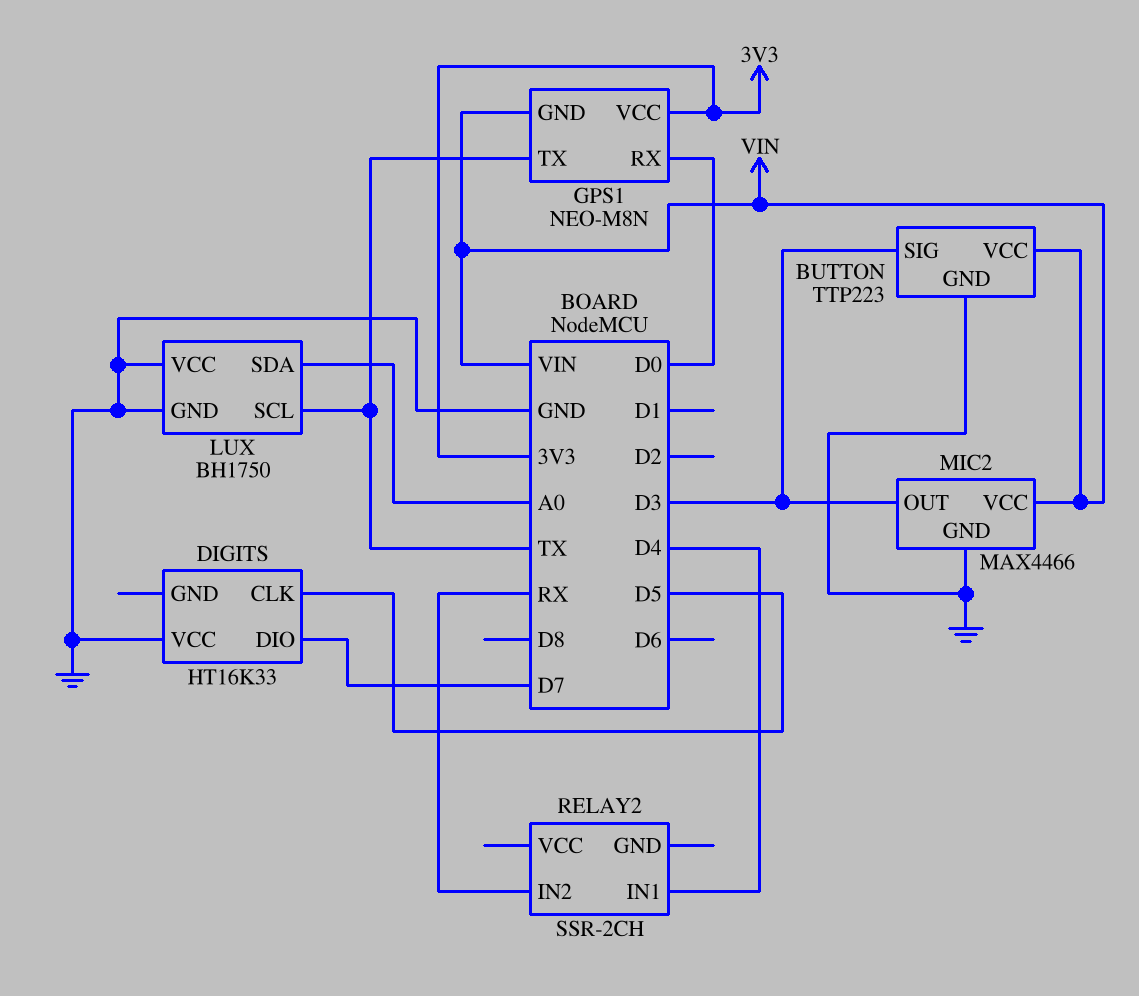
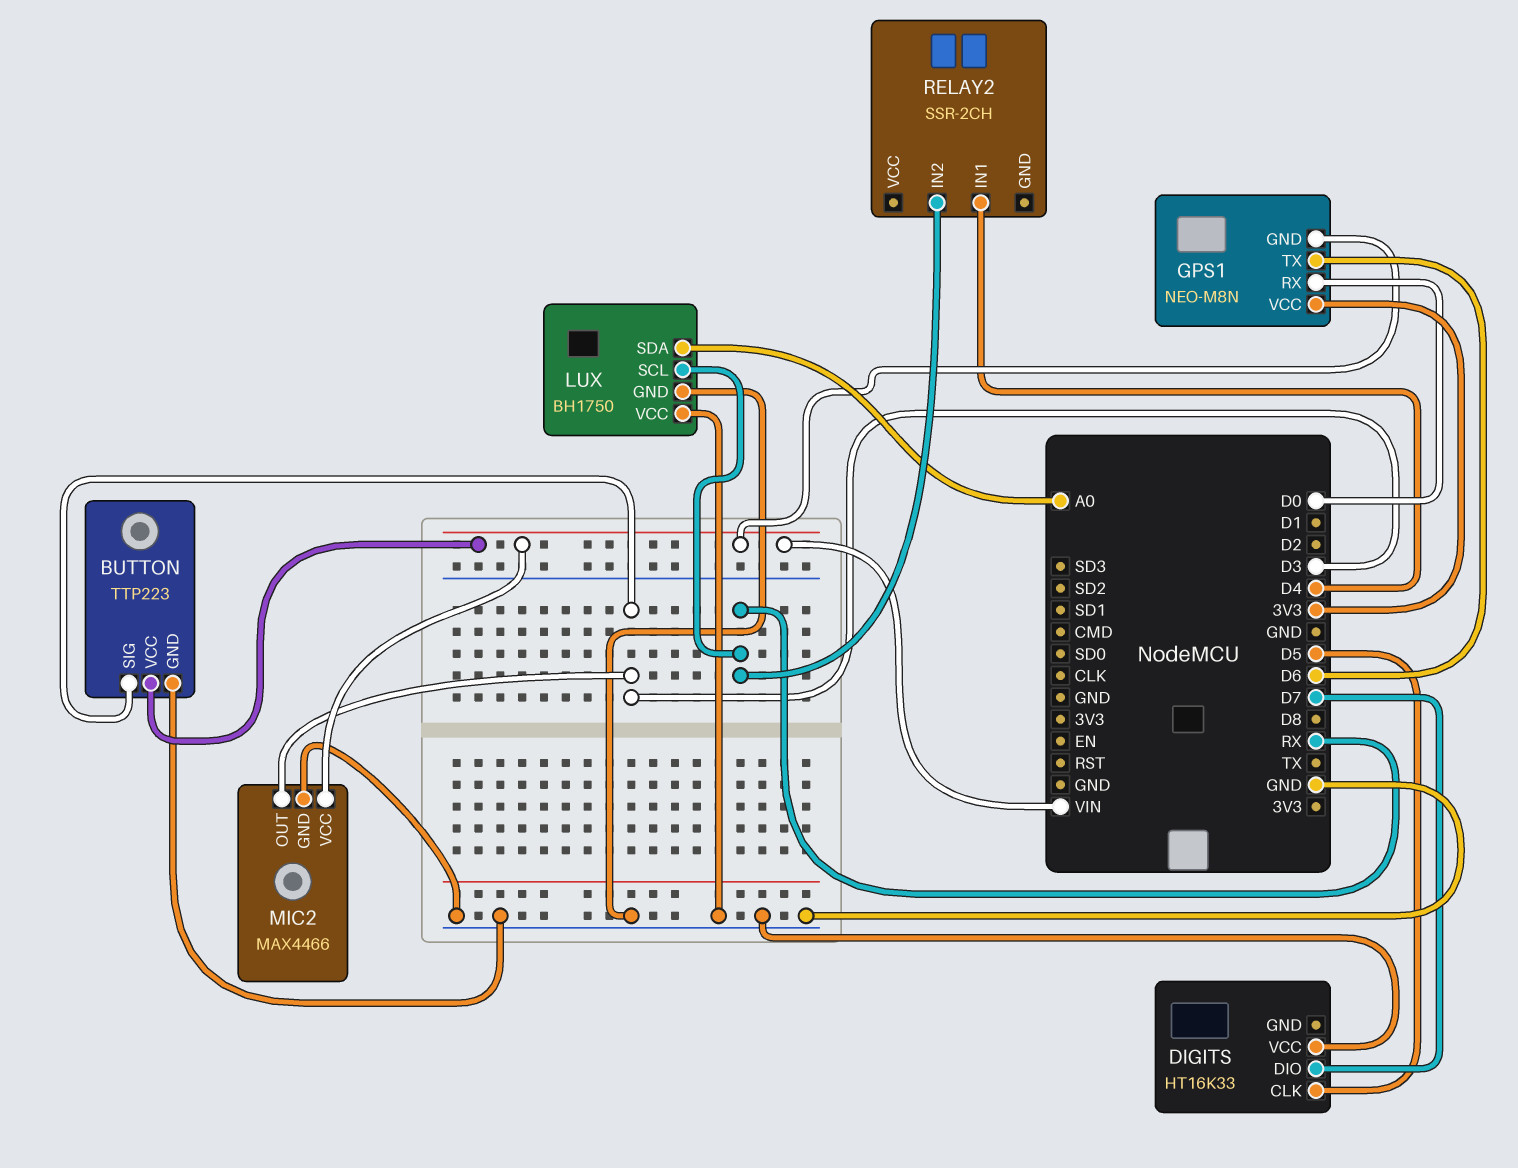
GPS1 pin TX: TX -> D6
LUX pin SCL: TX -> RX

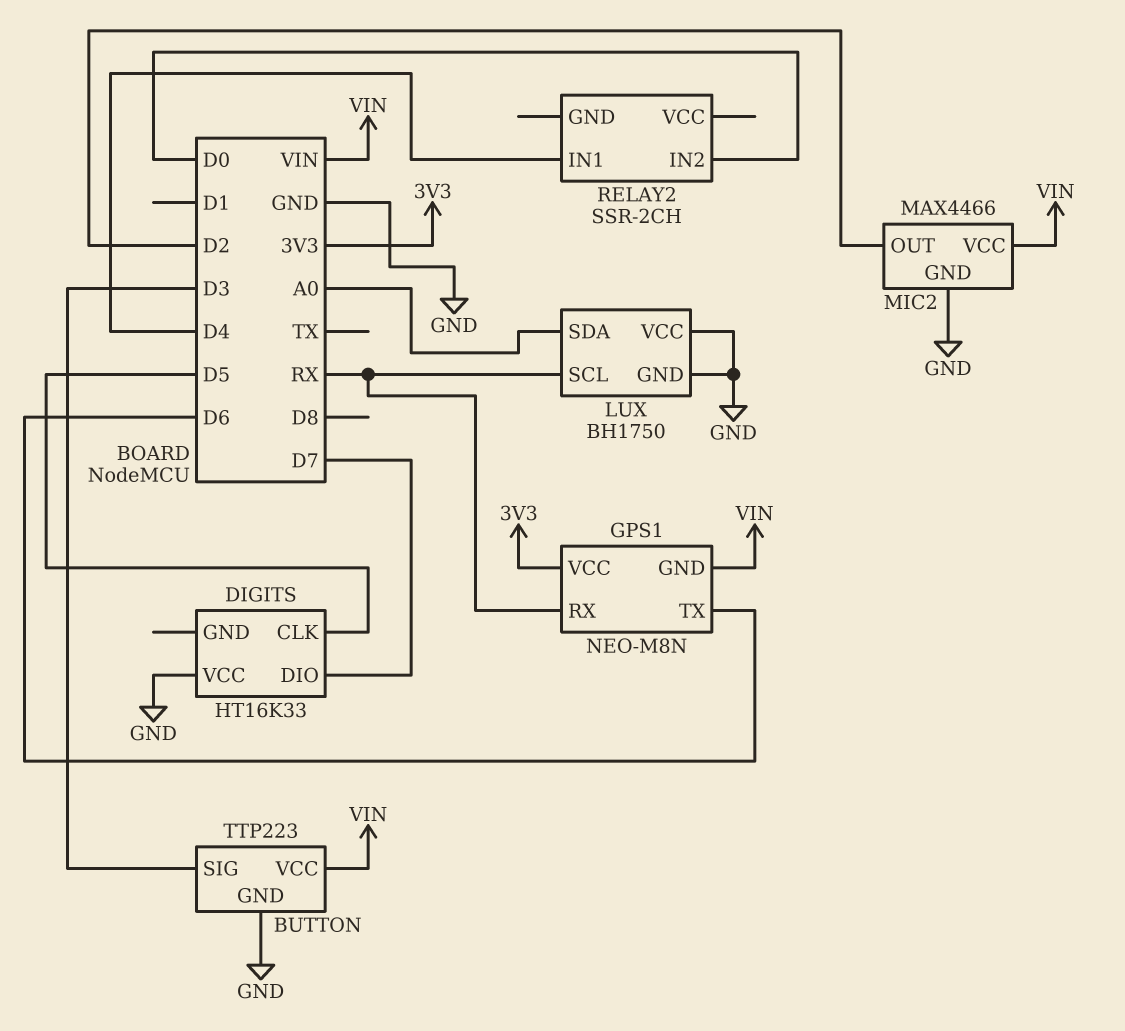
GPS1 pin RX: D0 -> RX
MIC2 pin OUT: D3 -> D2
RELAY2 pin IN2: RX -> D0

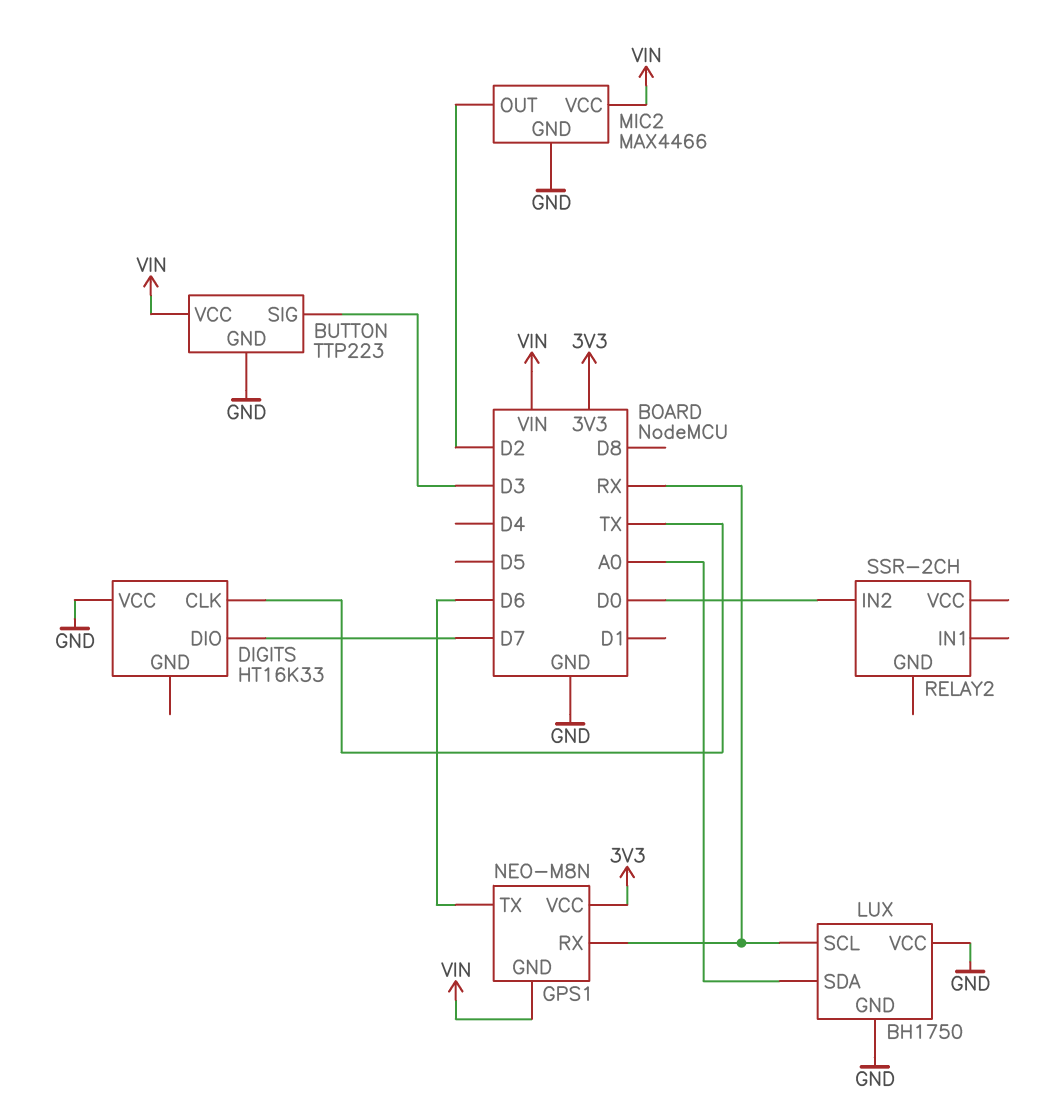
DIGITS pin CLK: D5 -> TX
RELAY2 pin IN1: D4 -> none

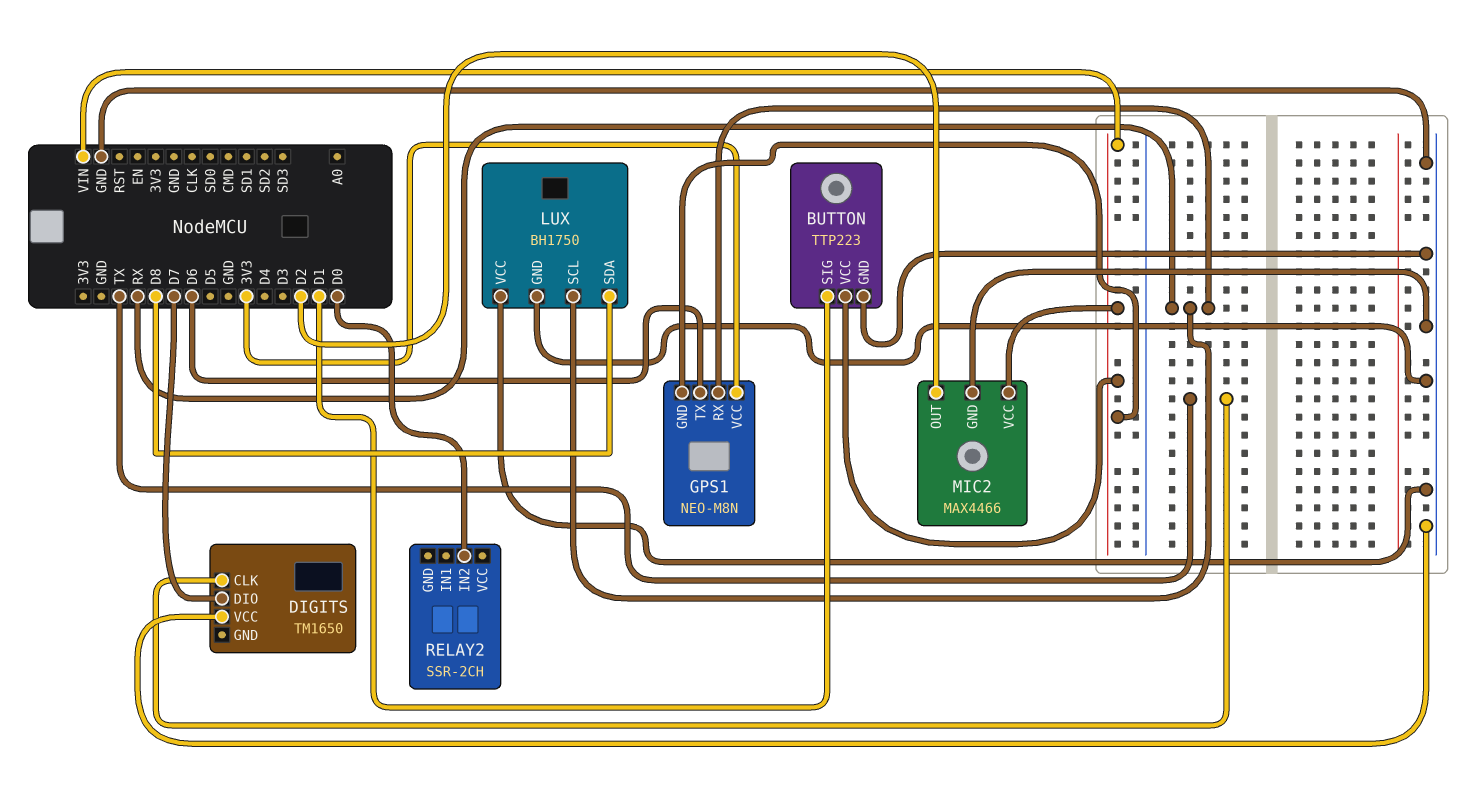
BUTTON pin SIG: D3 -> D1
DIGITS: HT16K33 -> TM1650
LUX pin SDA: A0 -> D8

